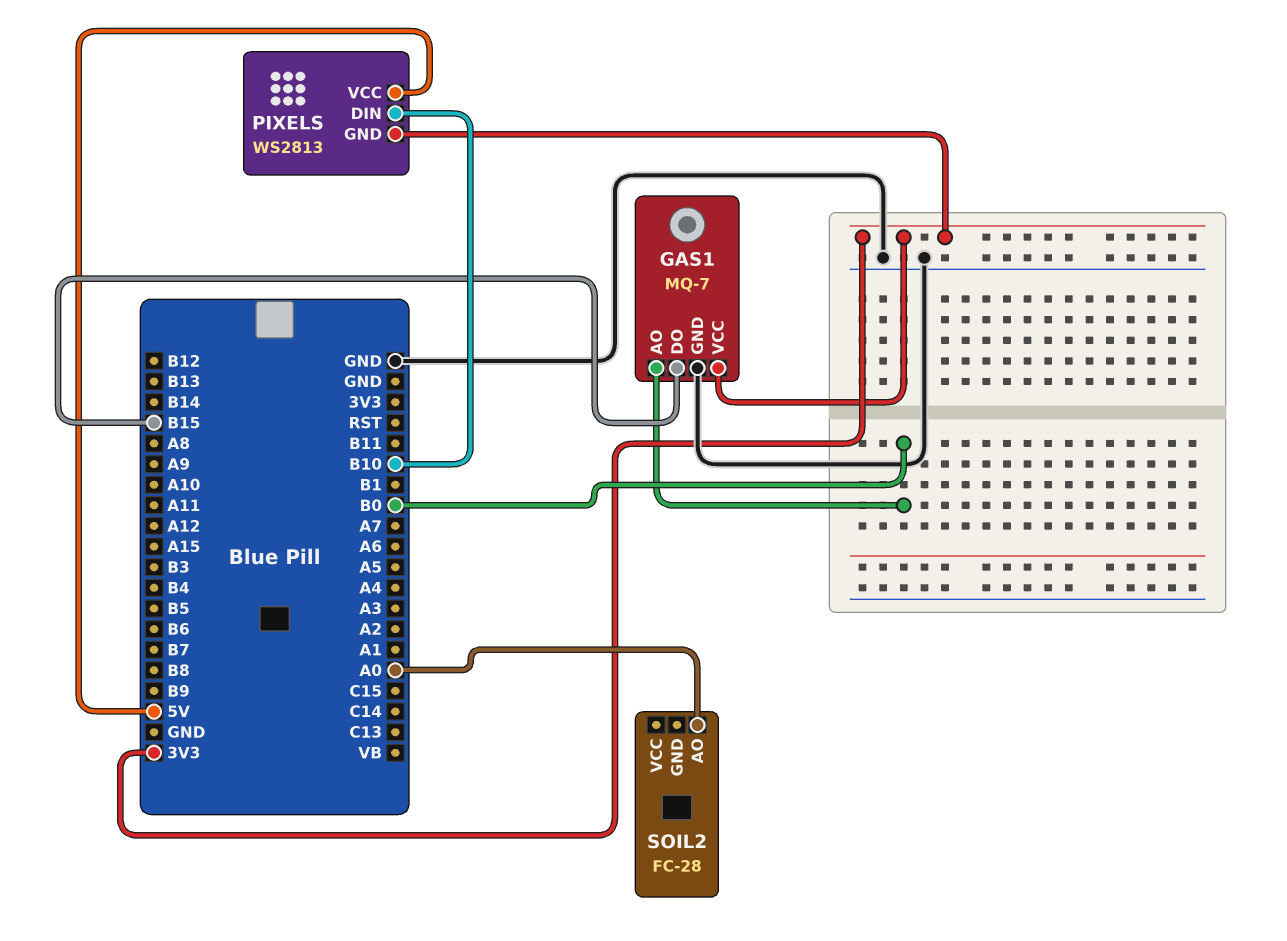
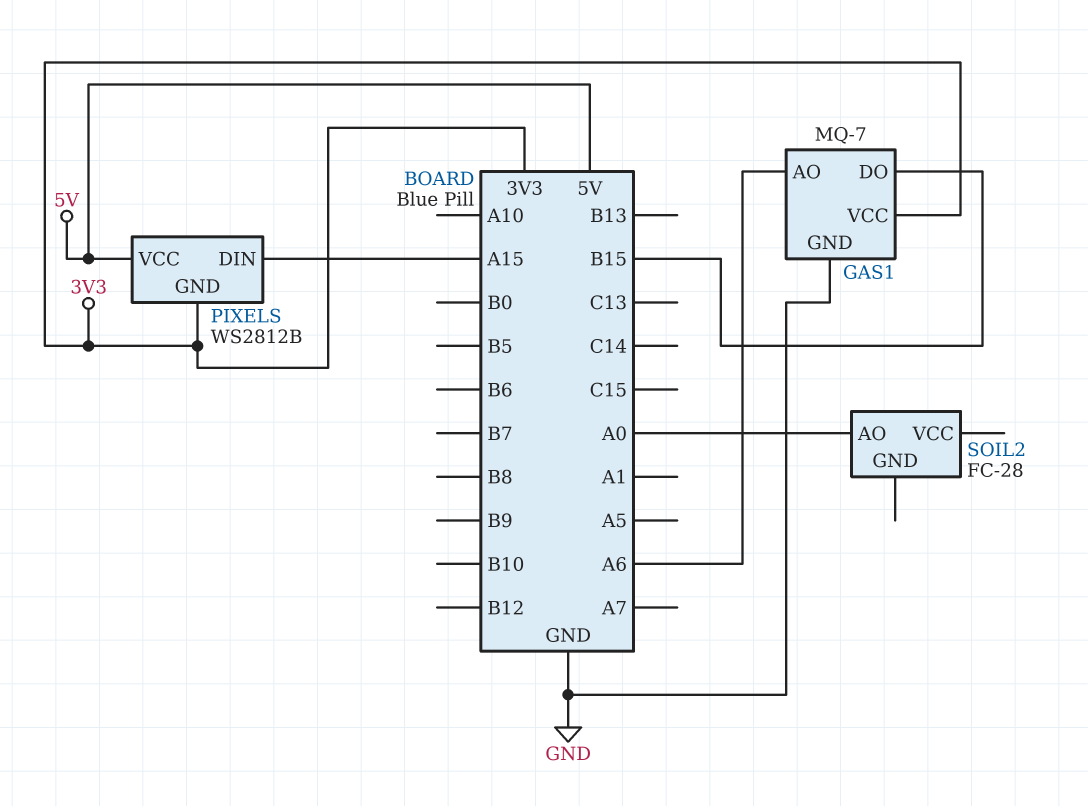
GAS1 pin AO: B0 -> A6
PIXELS: WS2813 -> WS2812B
PIXELS pin DIN: B10 -> A15

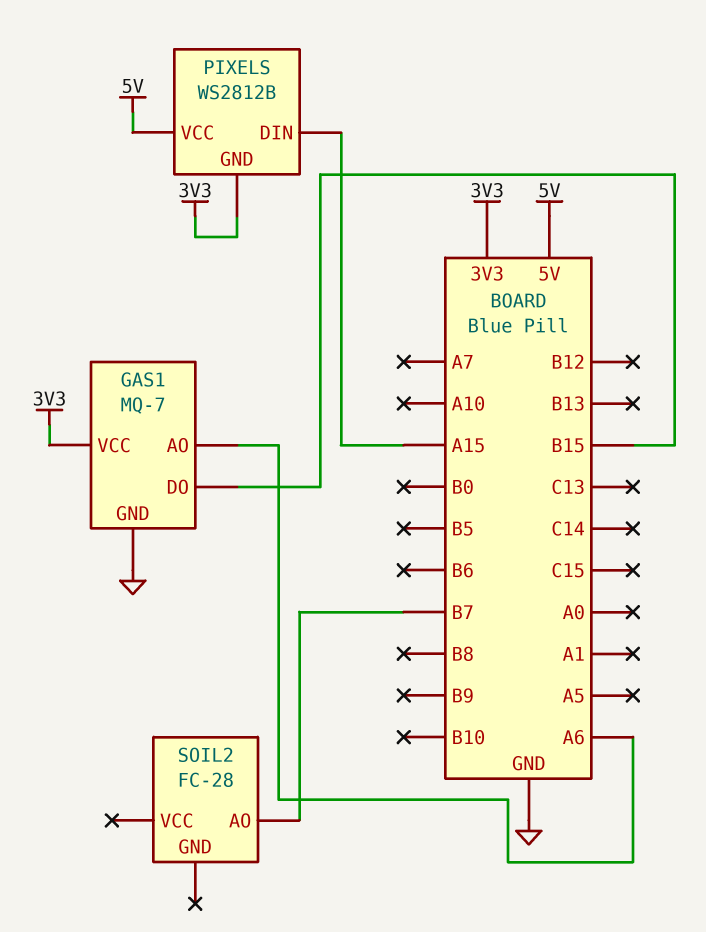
SOIL2 pin AO: A0 -> B7

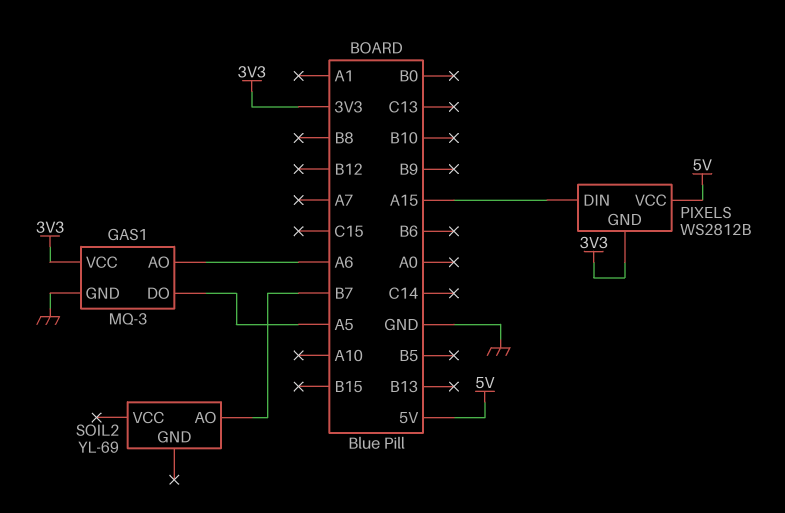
GAS1: MQ-7 -> MQ-3
GAS1 pin DO: B15 -> A5
SOIL2: FC-28 -> YL-69

